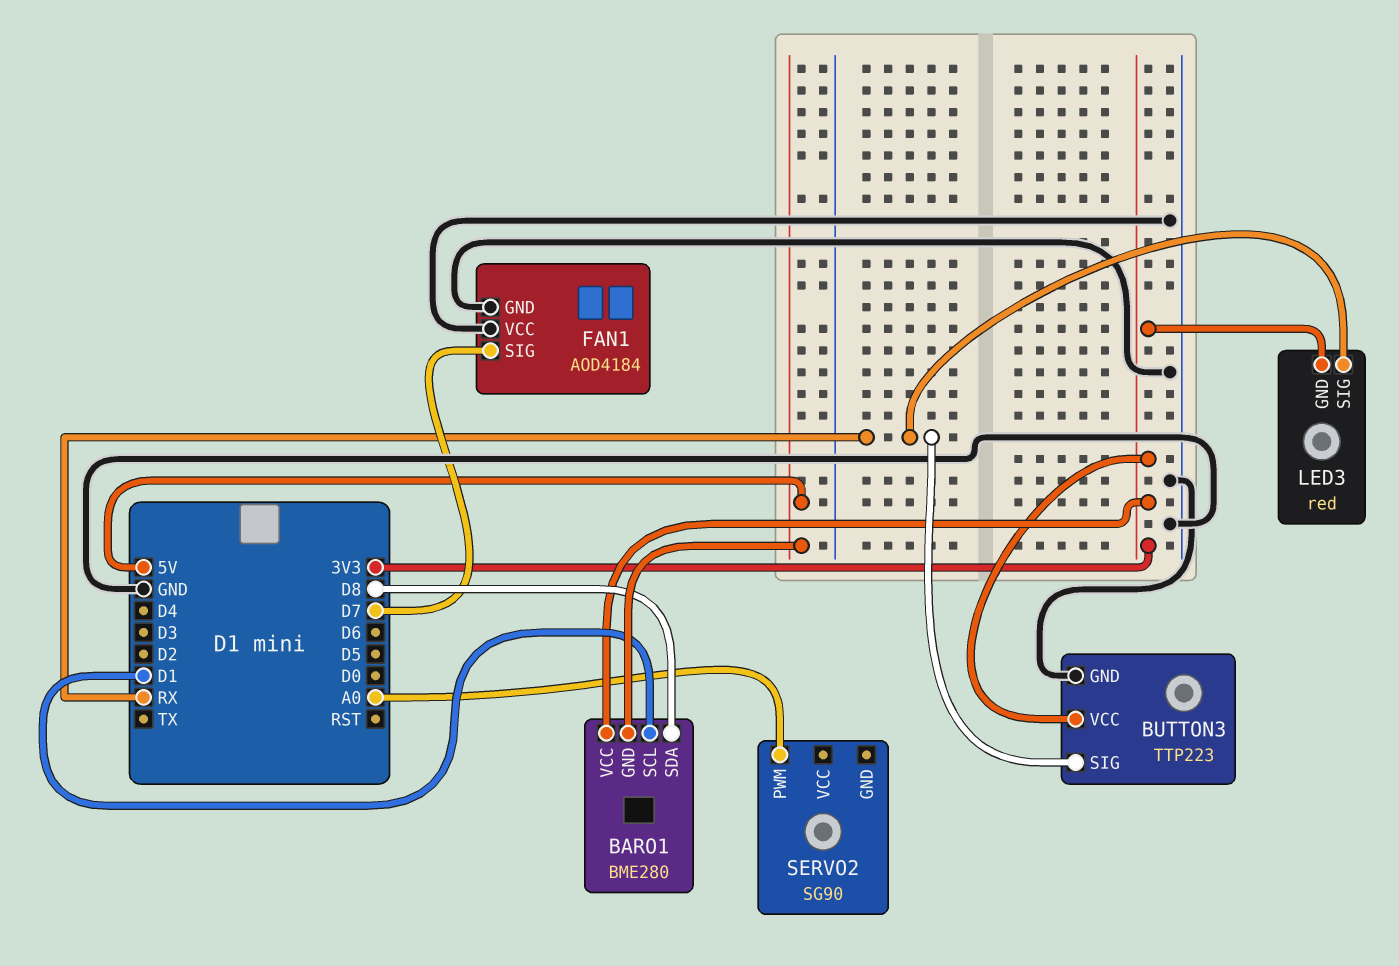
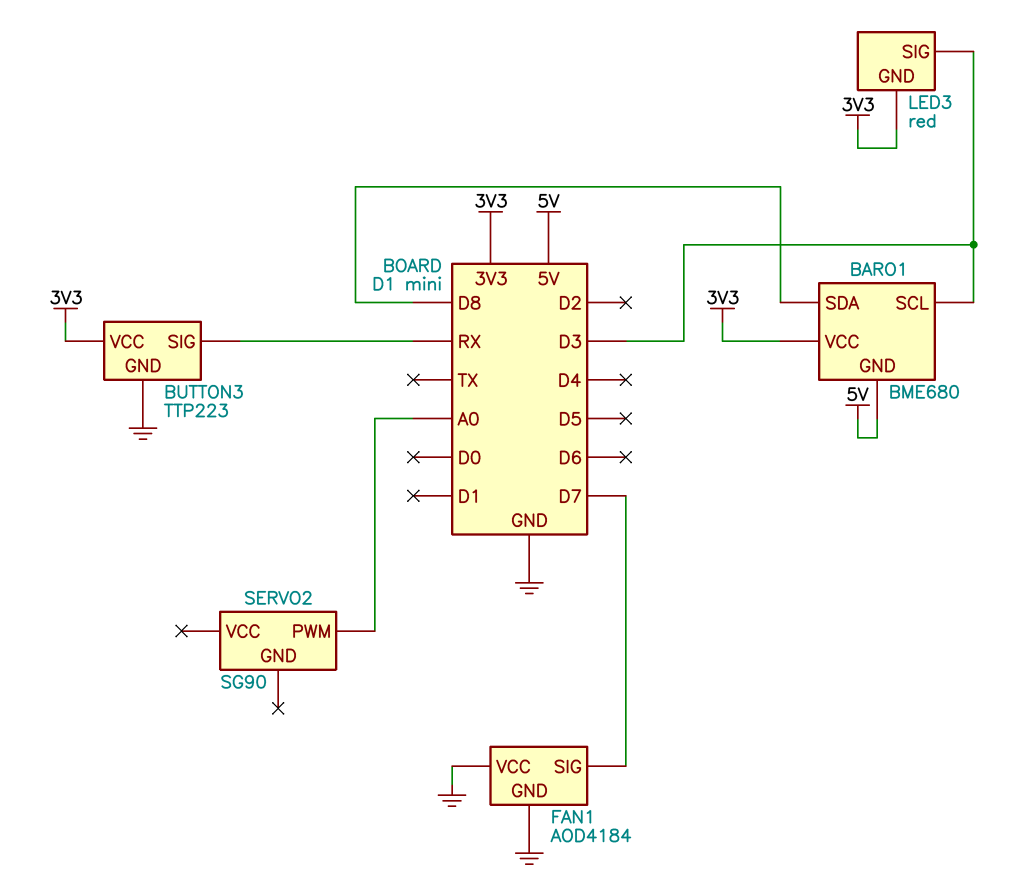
BARO1: BME280 -> BME680
BARO1 pin SCL: D1 -> D3
LED3 pin SIG: RX -> D3

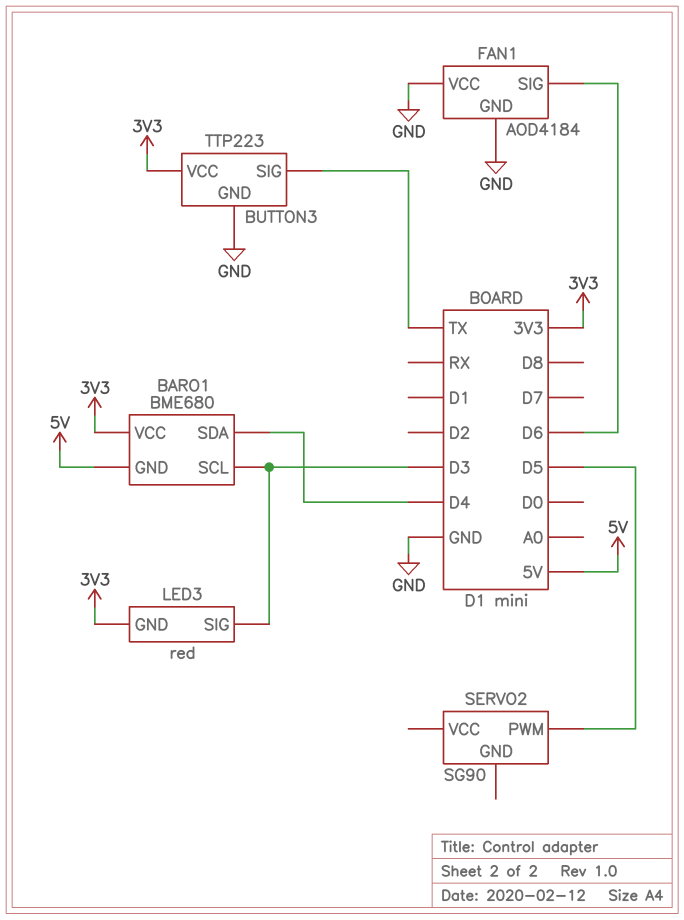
BARO1 pin SDA: D8 -> D4
BUTTON3 pin SIG: RX -> TX
FAN1 pin SIG: D7 -> D6
SERVO2 pin PWM: A0 -> D5

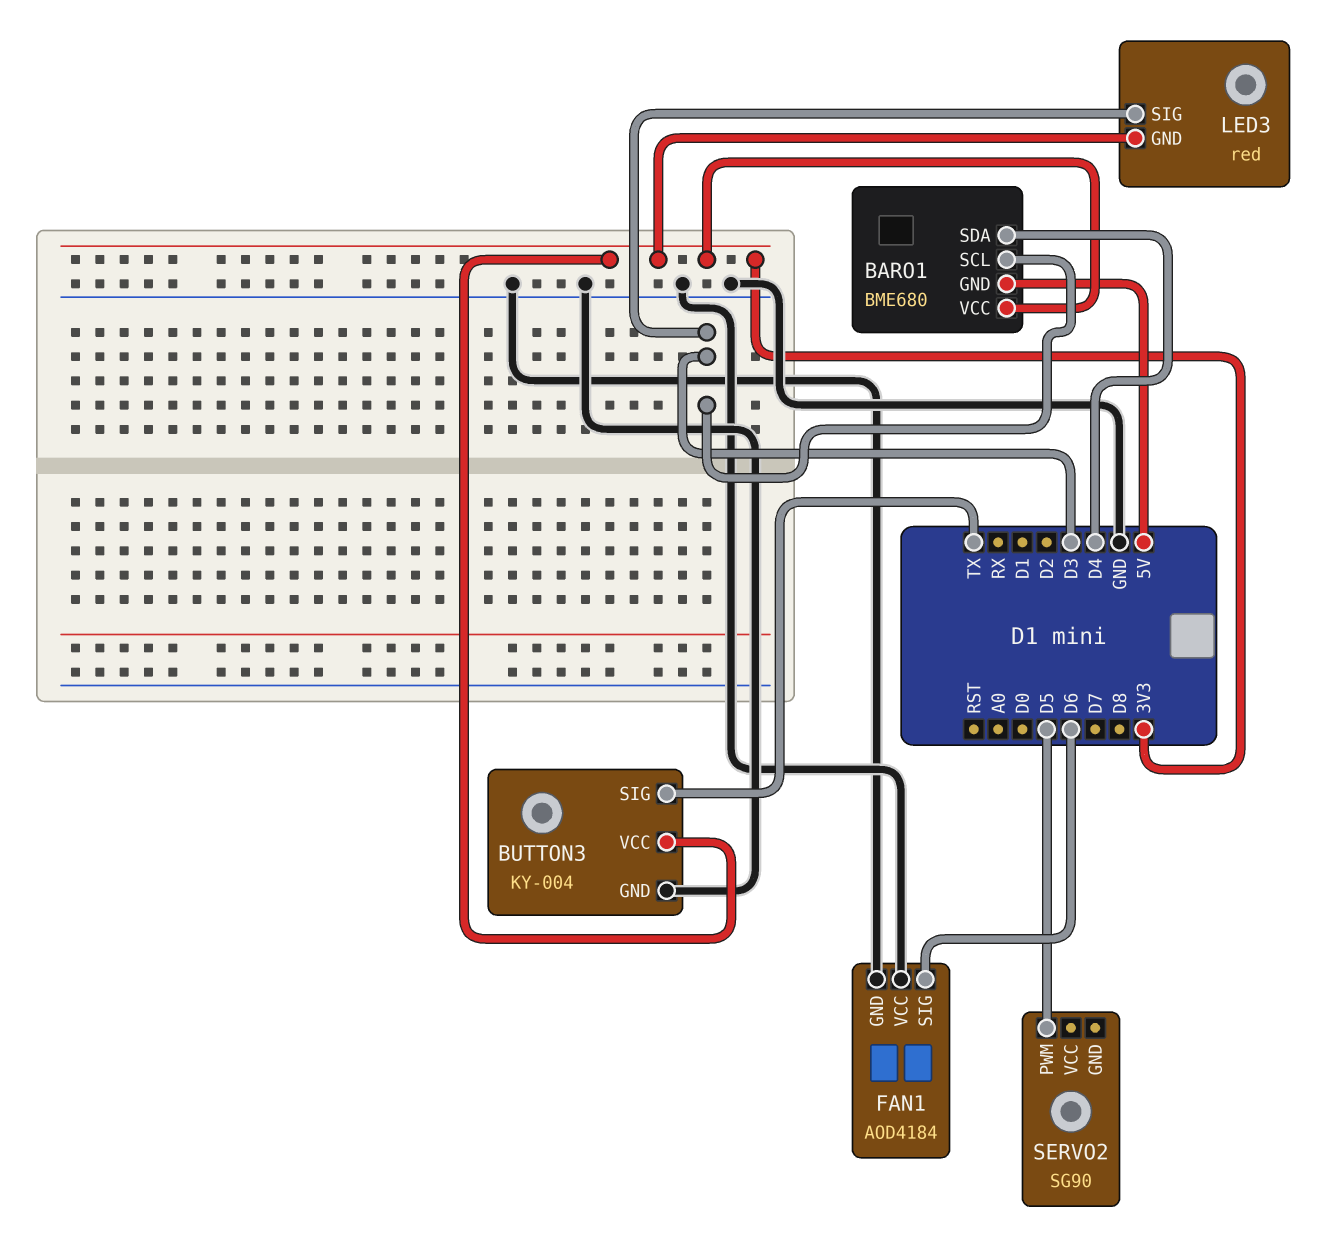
BUTTON3: TTP223 -> KY-004

